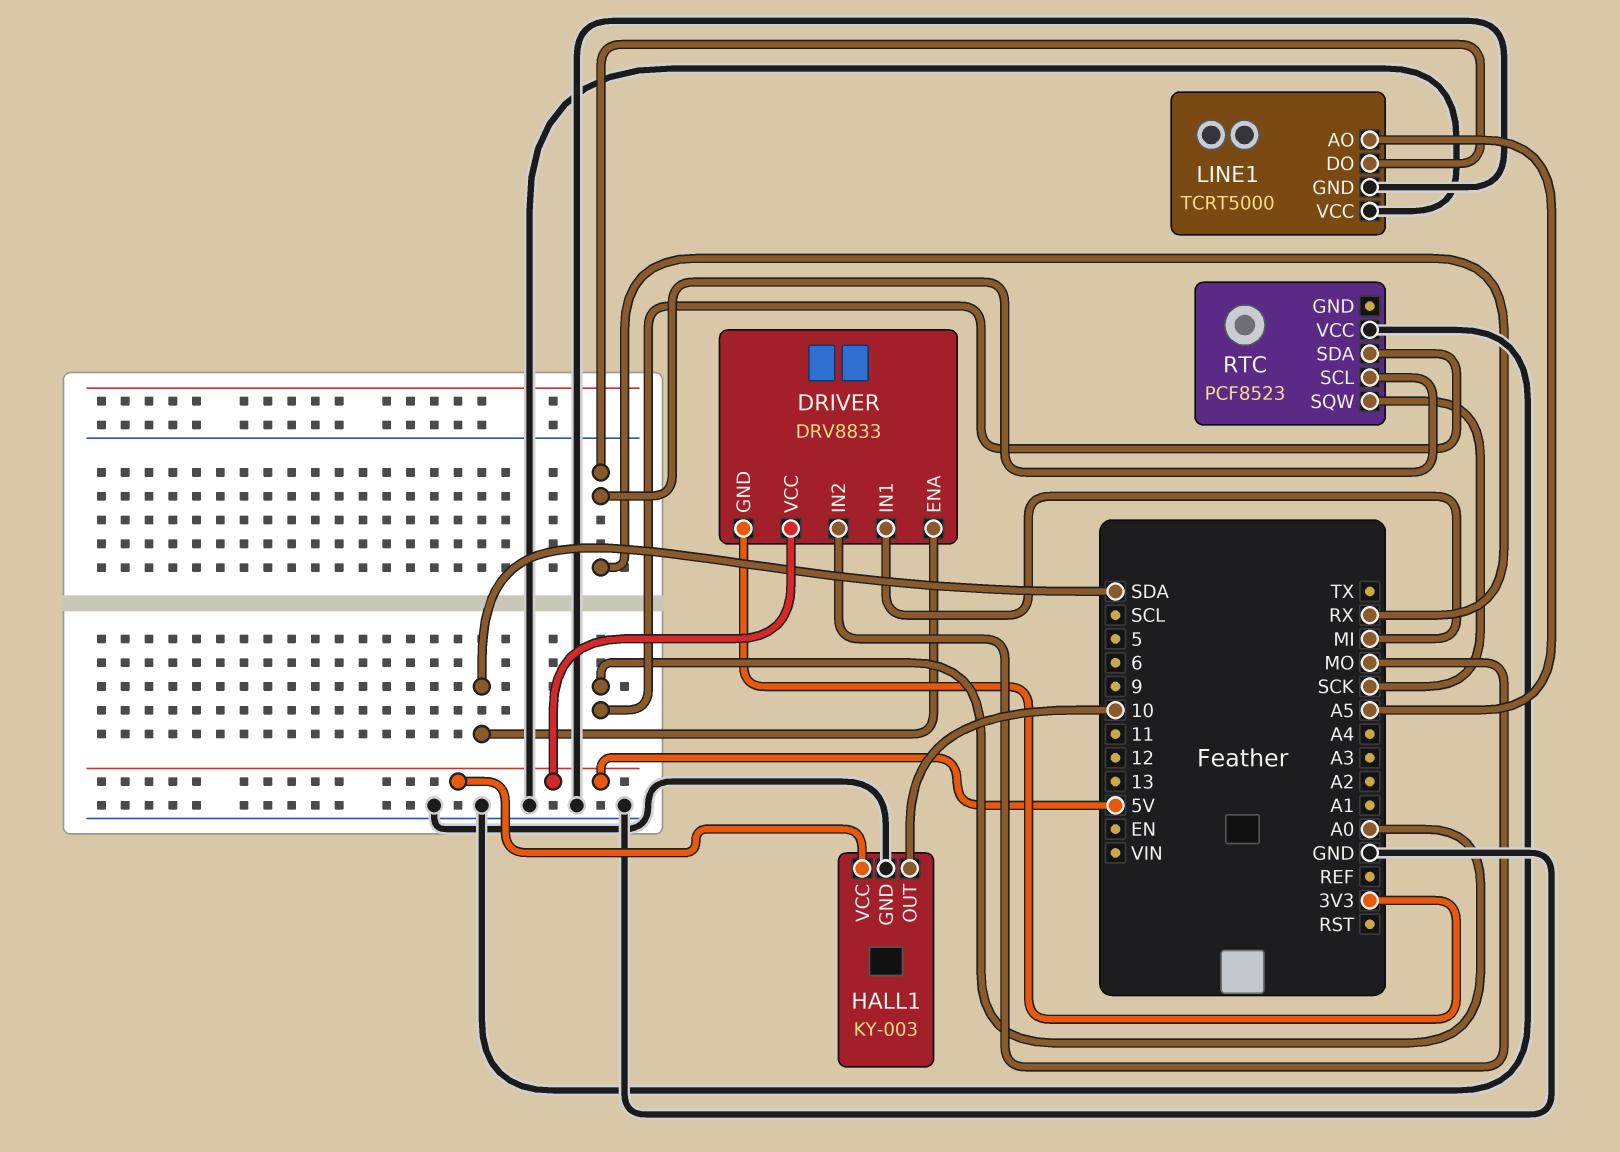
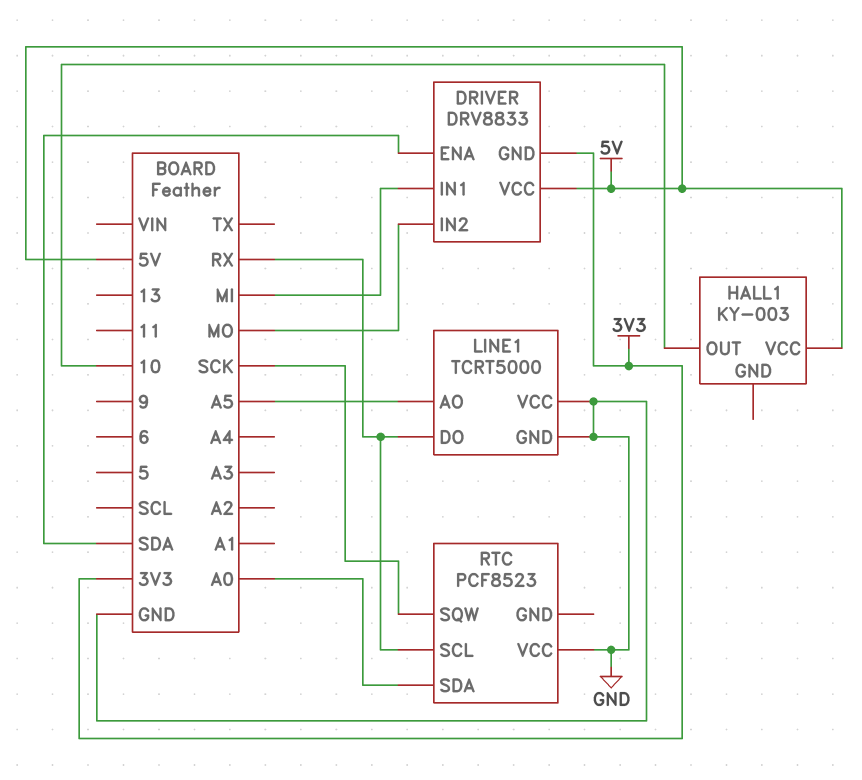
HALL1 pin GND: GND -> none

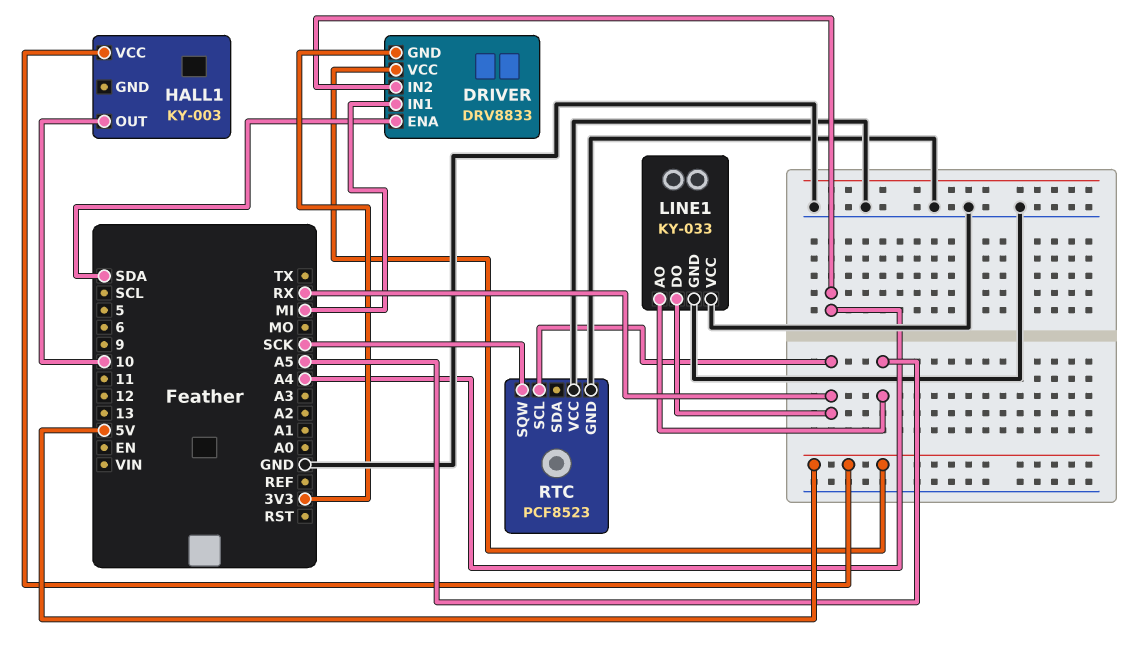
DRIVER pin IN2: MO -> A4
LINE1: TCRT5000 -> KY-033
RTC pin GND: none -> GND
RTC pin SDA: A0 -> none

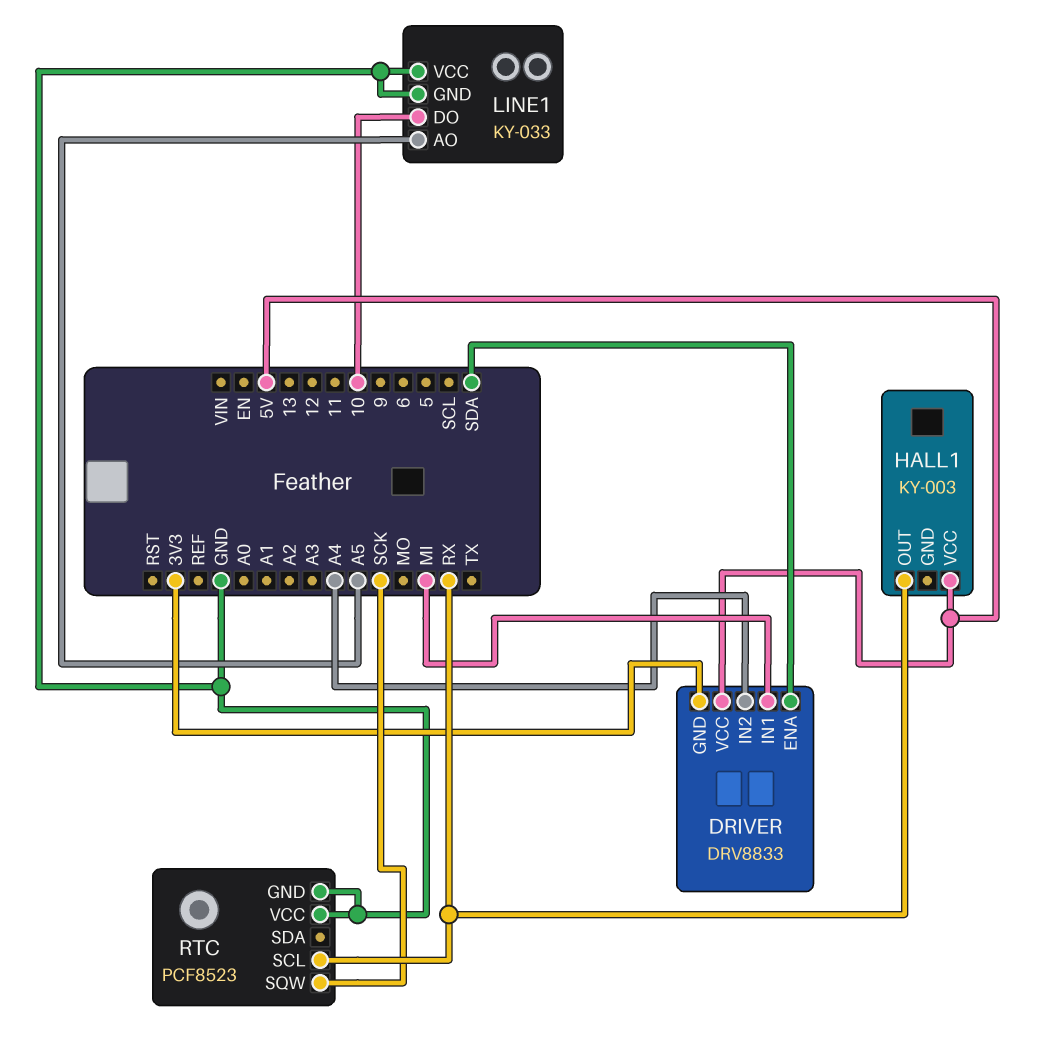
HALL1 pin OUT: 10 -> RX
LINE1 pin DO: RX -> 10

